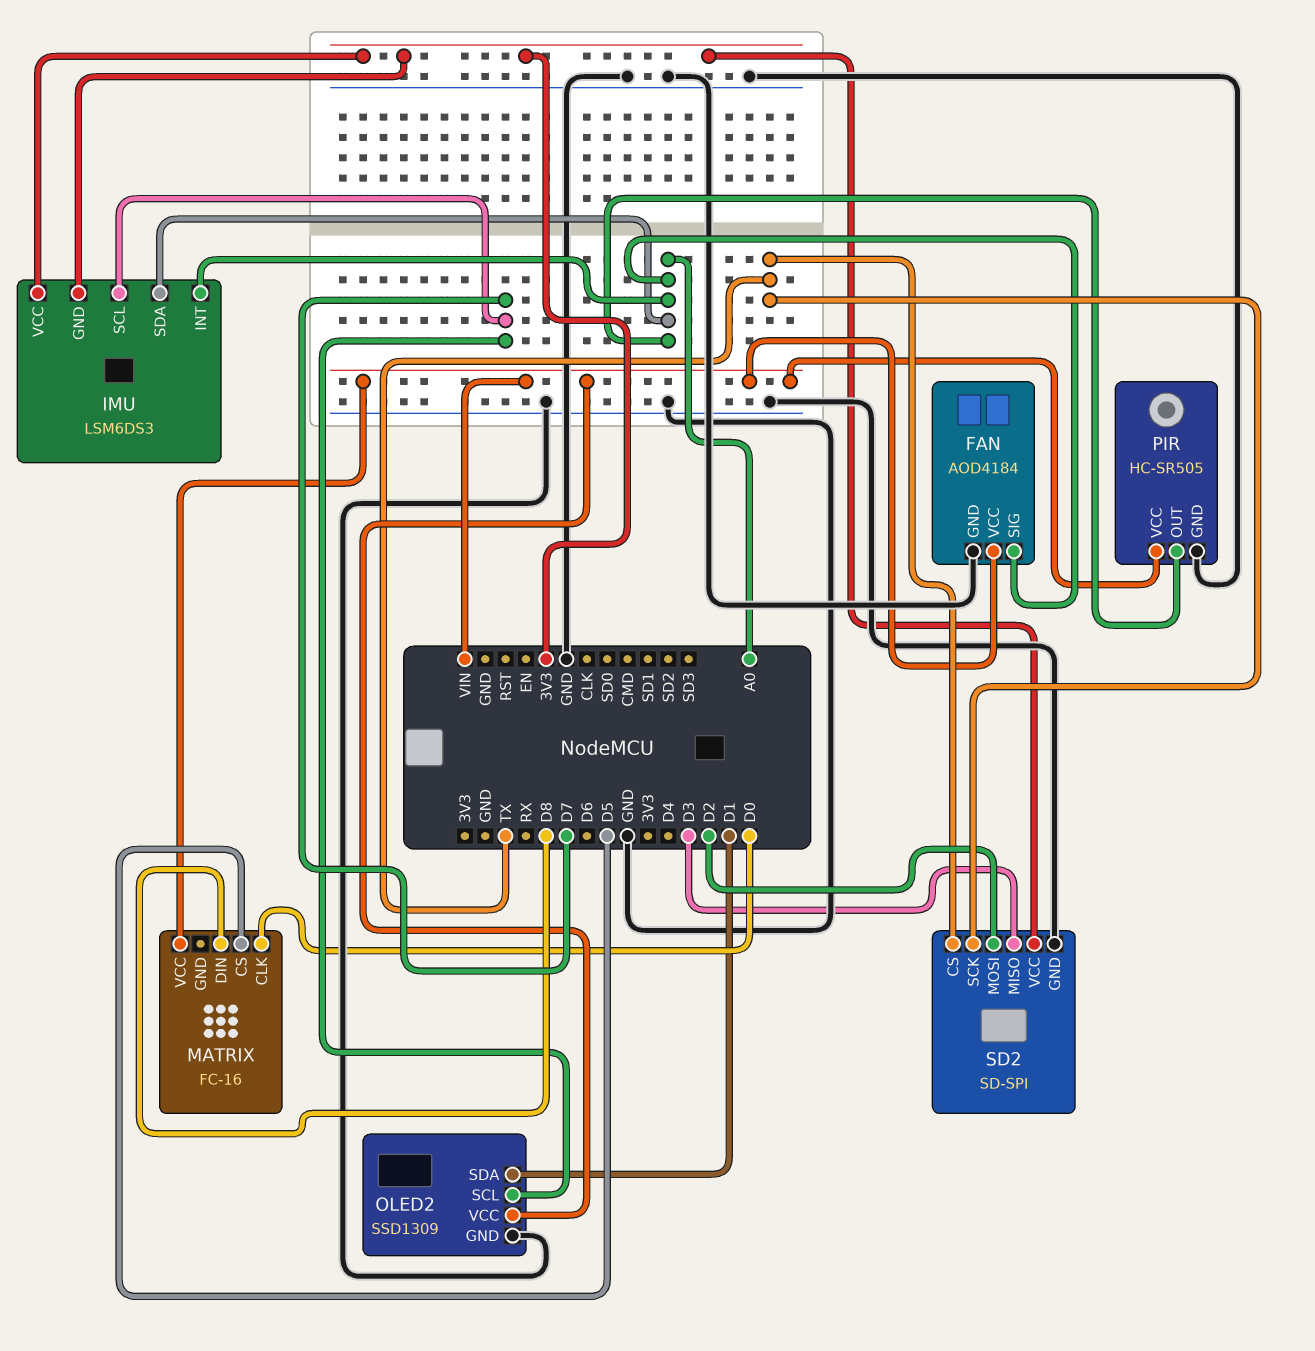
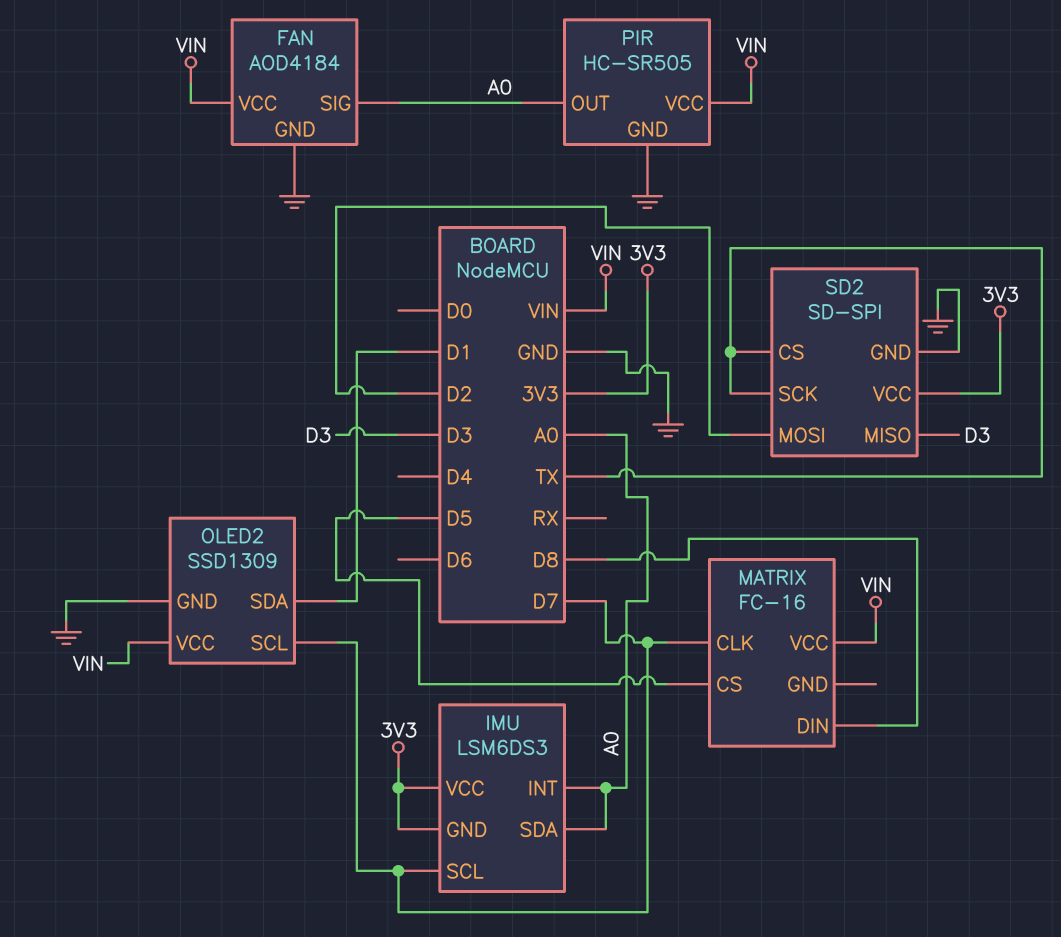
MATRIX pin CLK: D0 -> D7

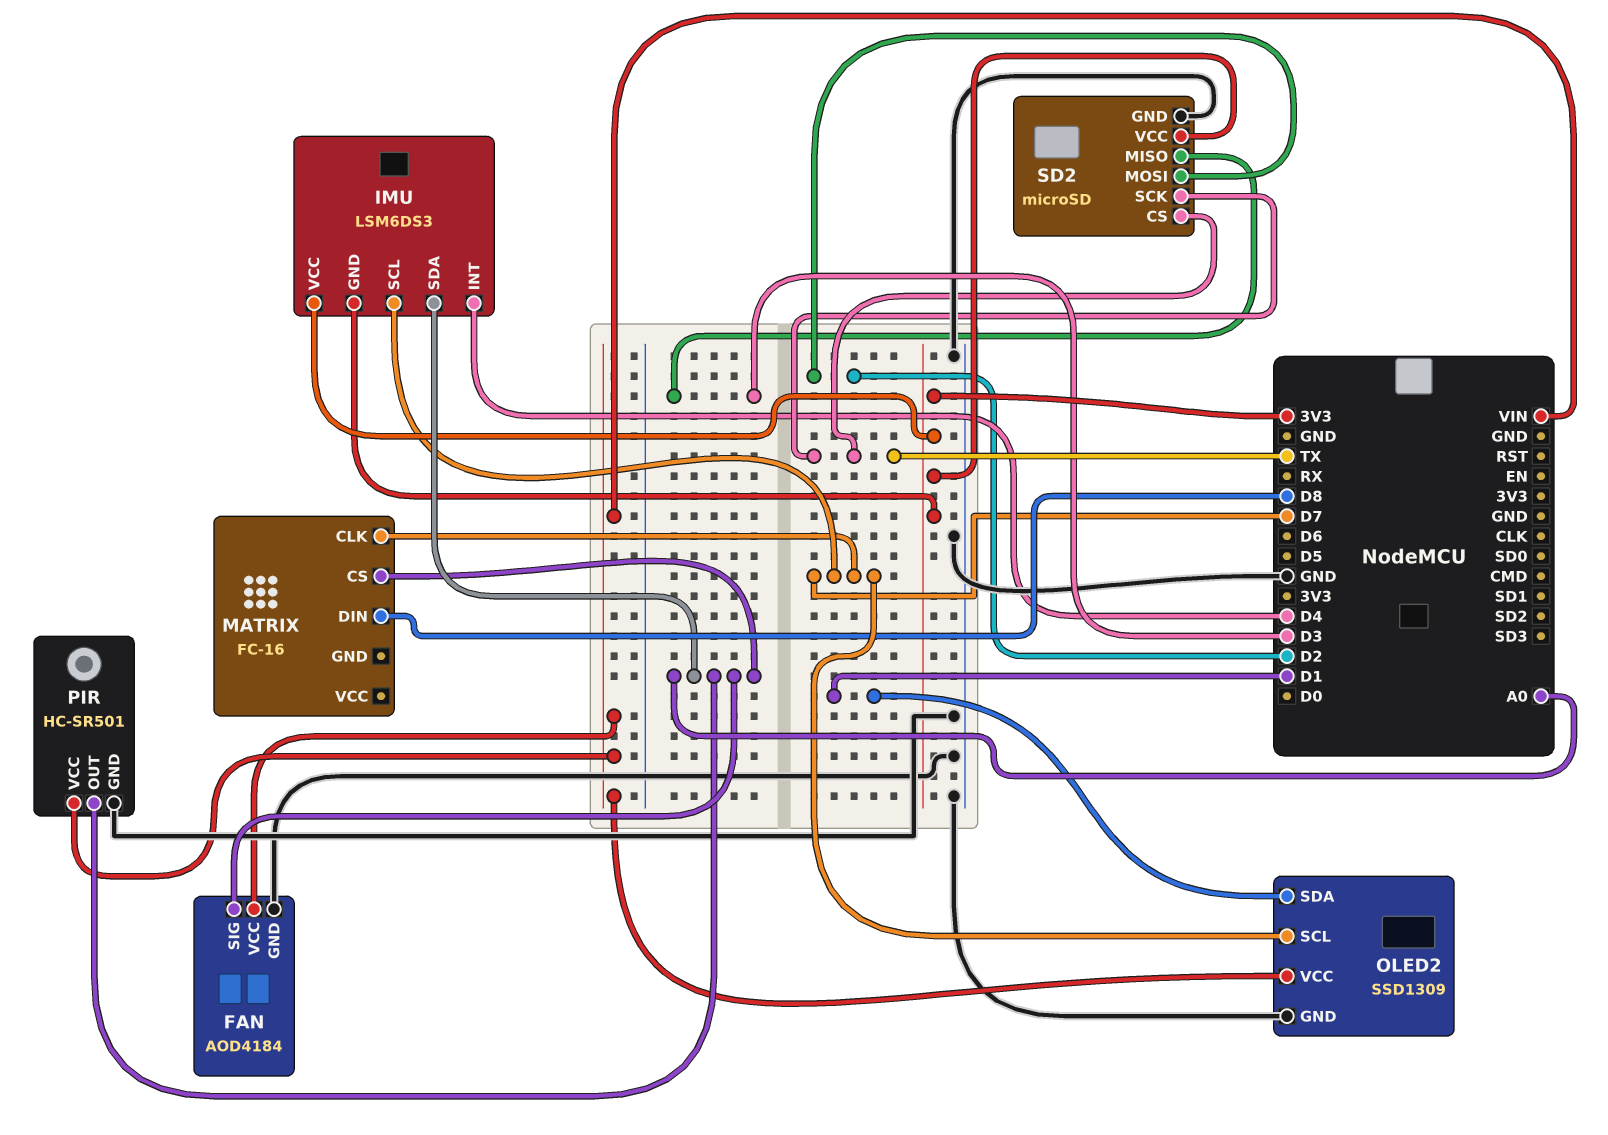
IMU pin INT: A0 -> D4
MATRIX pin CS: D5 -> A0
MATRIX pin VCC: VIN -> none
PIR: HC-SR505 -> HC-SR501
SD2: SD-SPI -> microSD

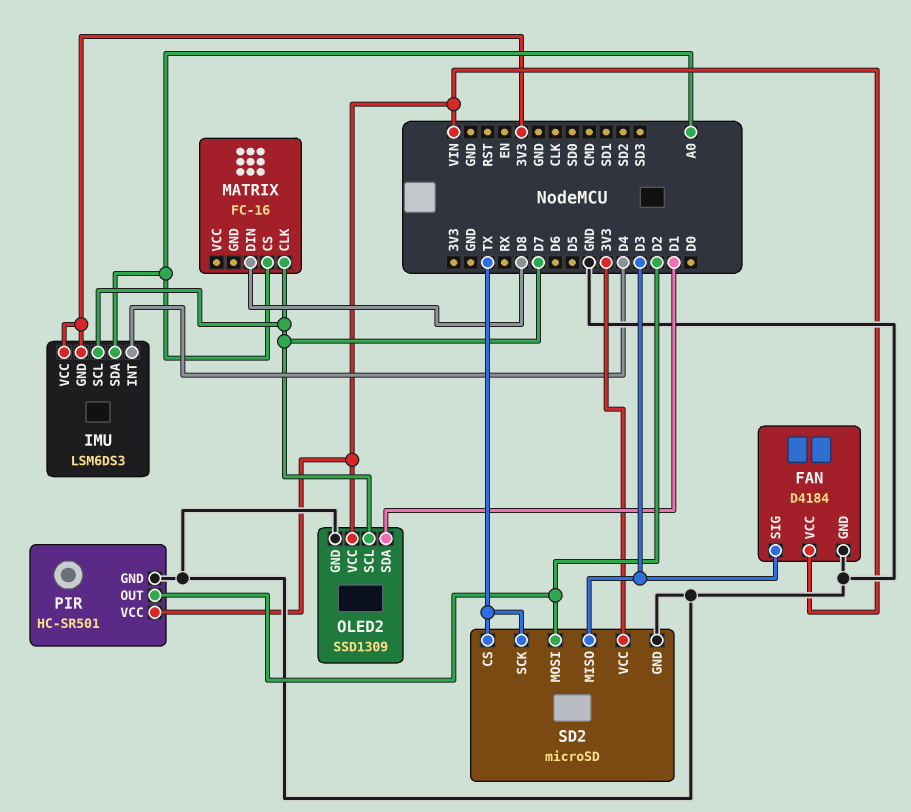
FAN: AOD4184 -> D4184
FAN pin SIG: A0 -> D3
PIR pin OUT: A0 -> D2

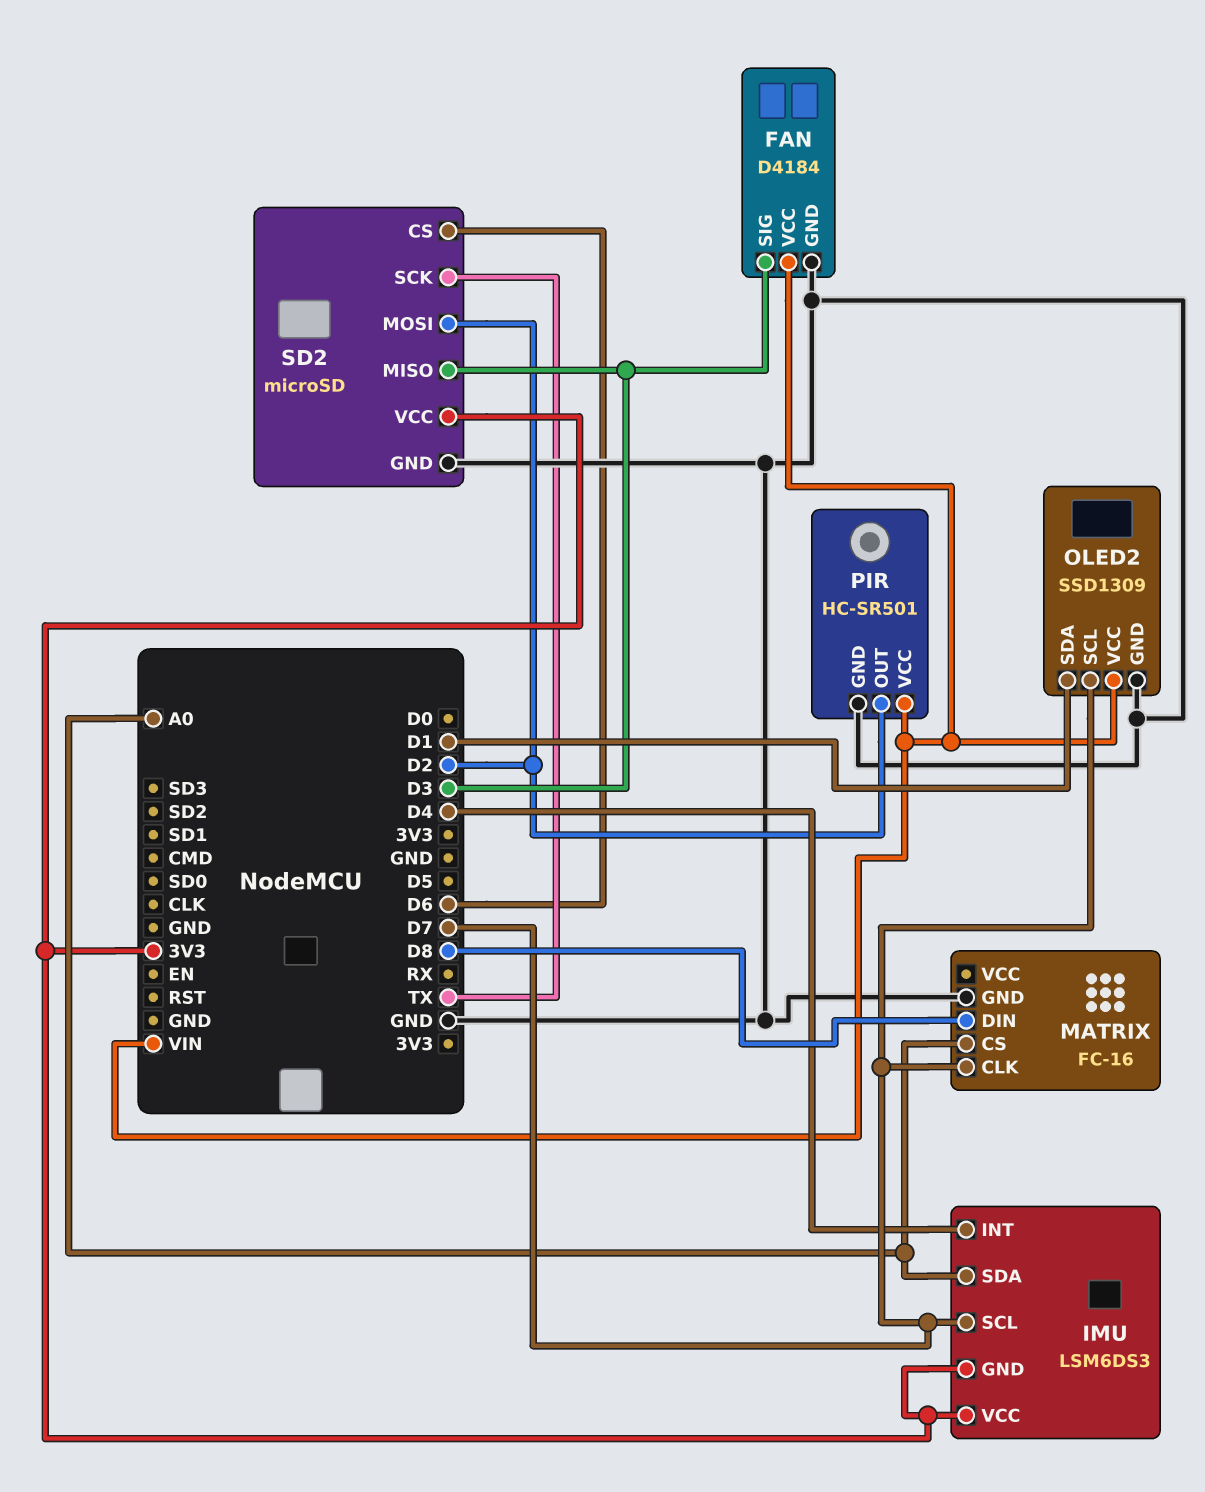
MATRIX pin GND: none -> GND
SD2 pin CS: TX -> D6

